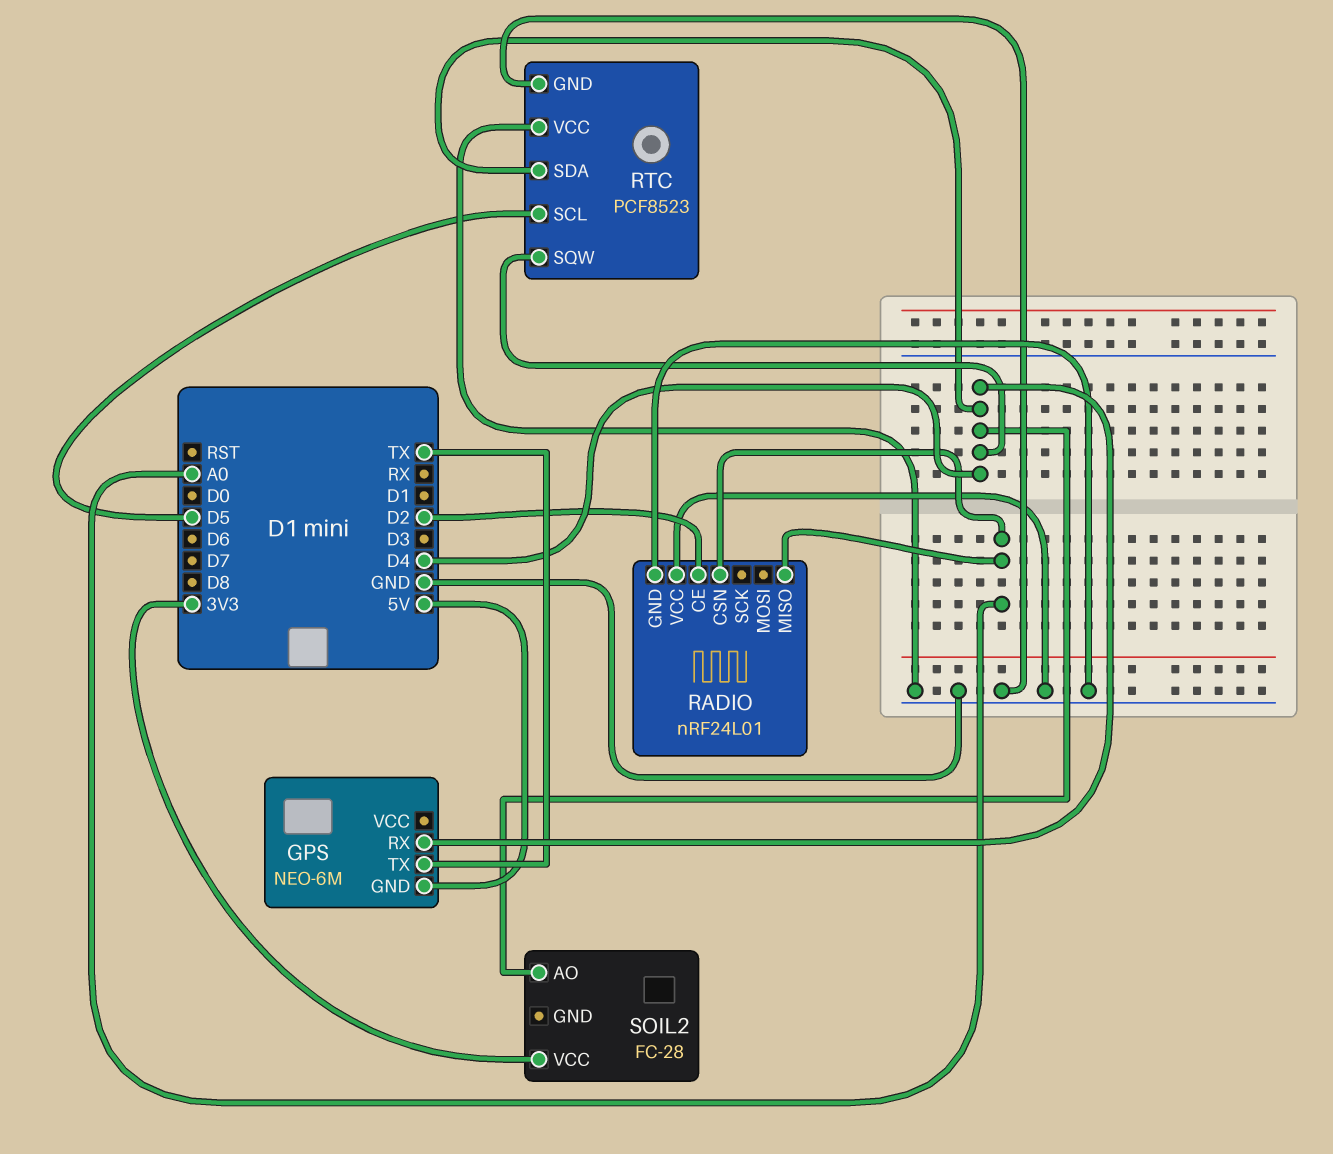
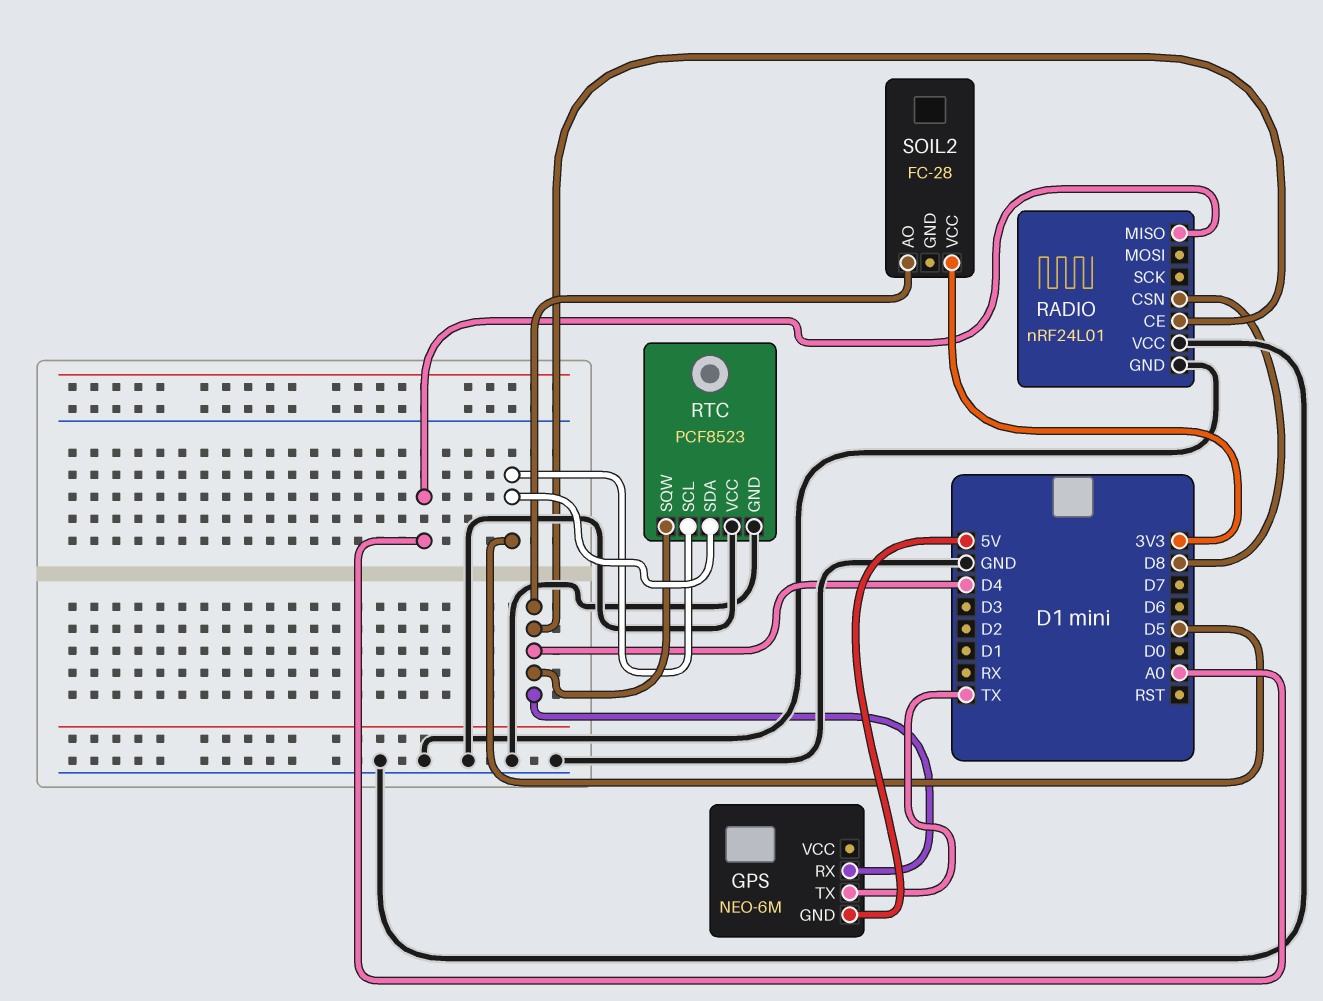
RADIO pin CE: D2 -> D4
RADIO pin CSN: A0 -> D8
RTC pin SDA: D4 -> D5

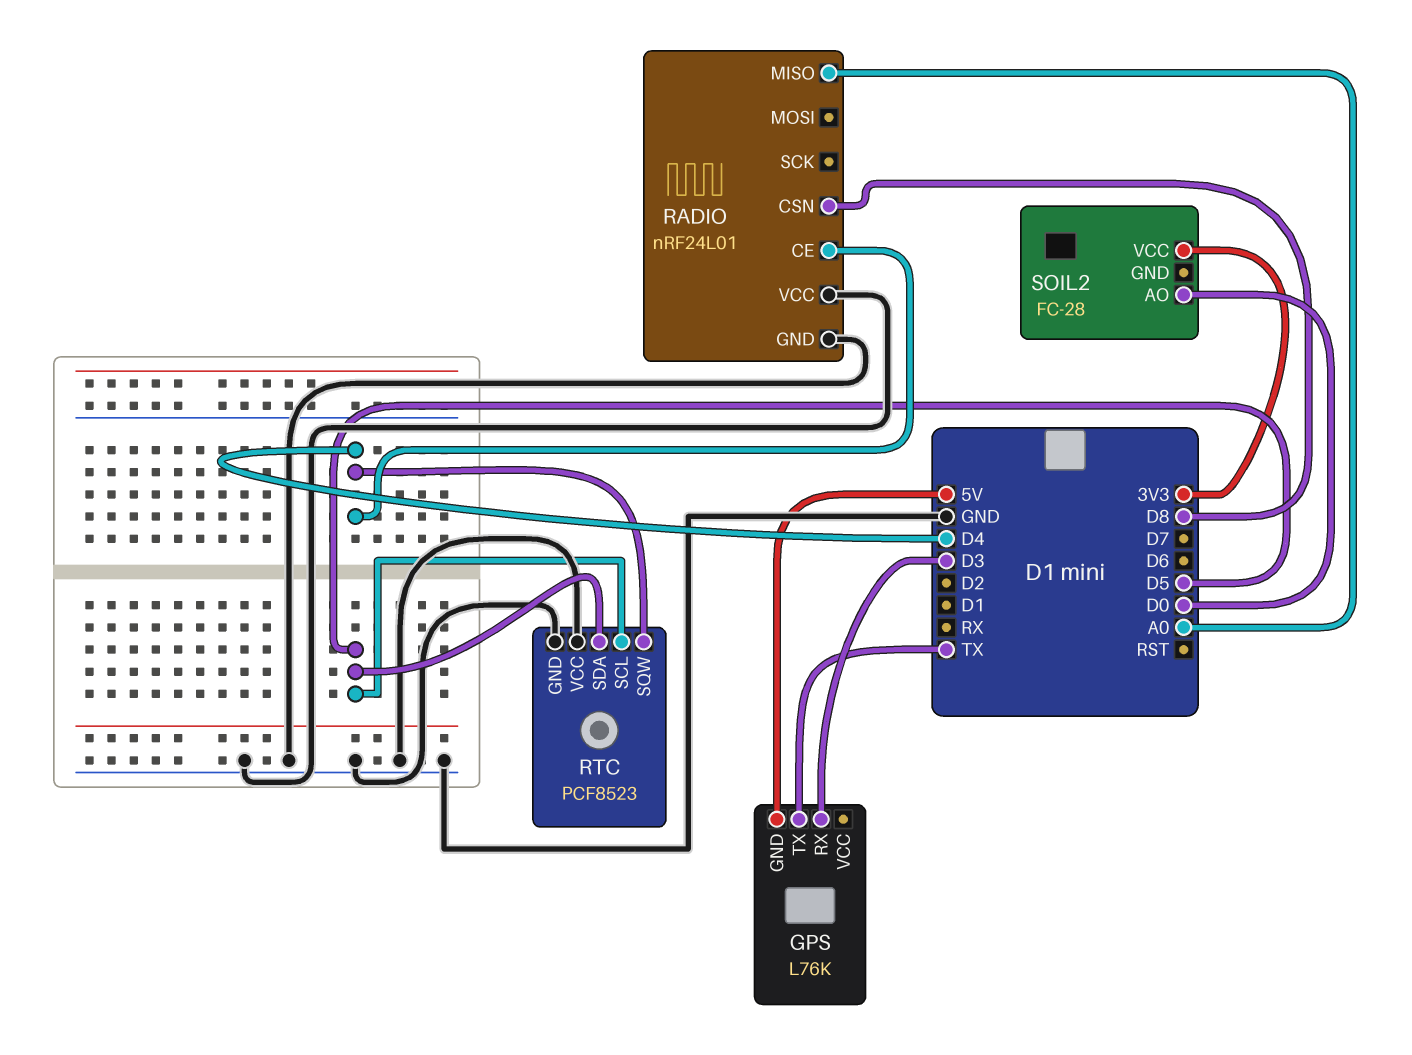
GPS: NEO-6M -> L76K
GPS pin RX: D4 -> D3
SOIL2 pin AO: D4 -> D0

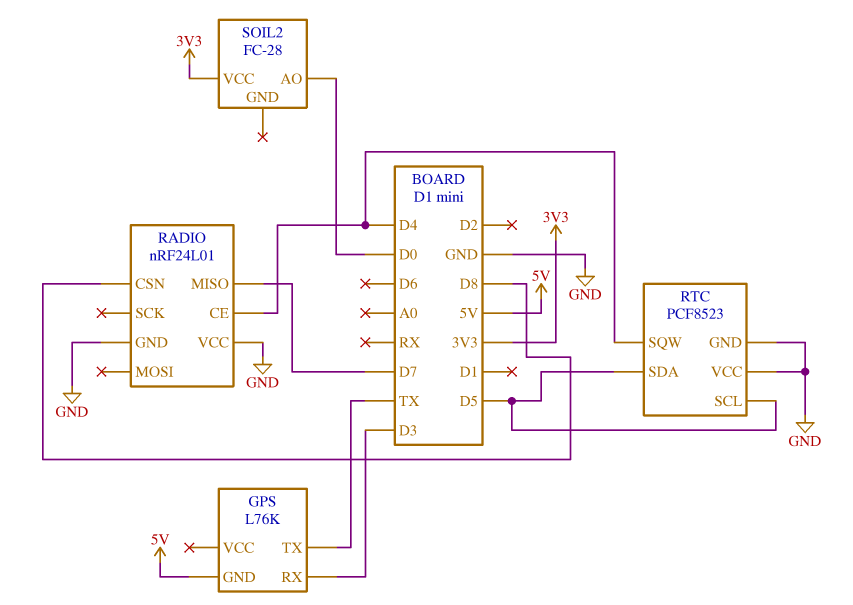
RADIO pin MISO: A0 -> D7

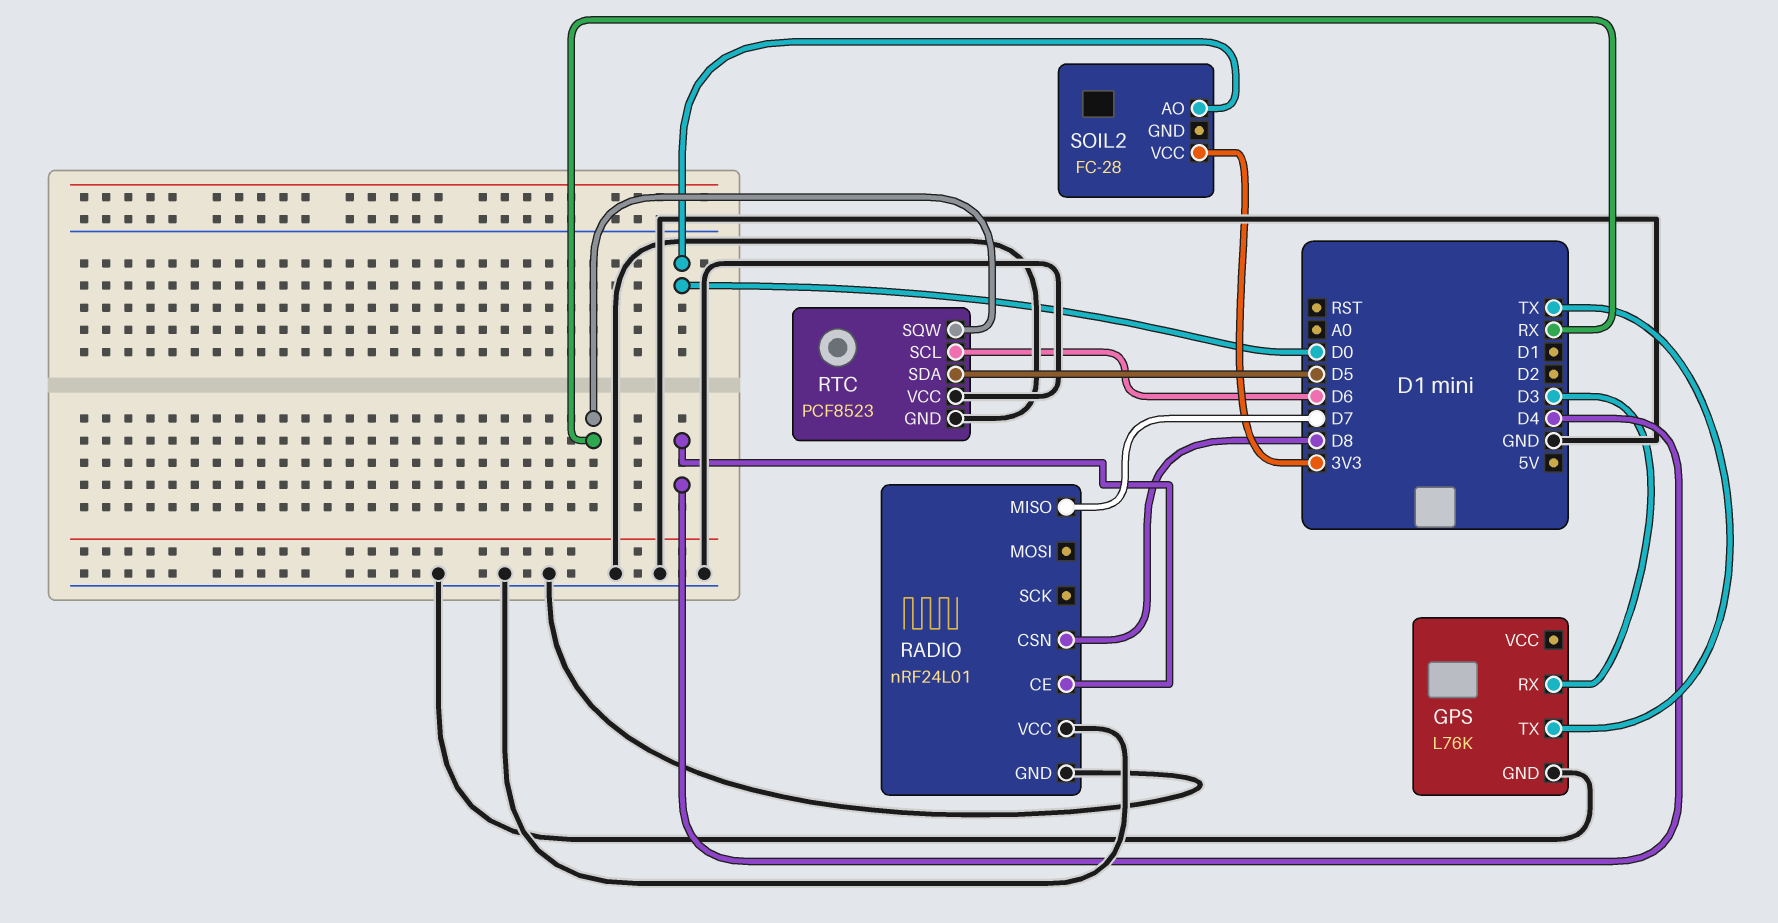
GPS pin GND: 5V -> GND
RTC pin SCL: D5 -> D6
RTC pin SQW: D4 -> RX

